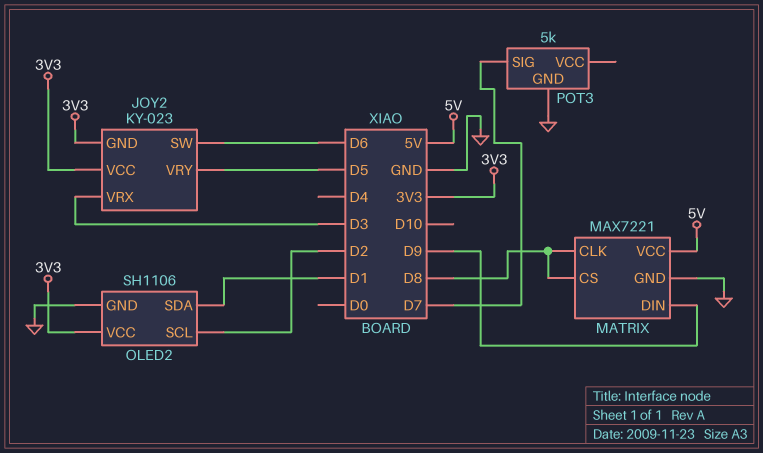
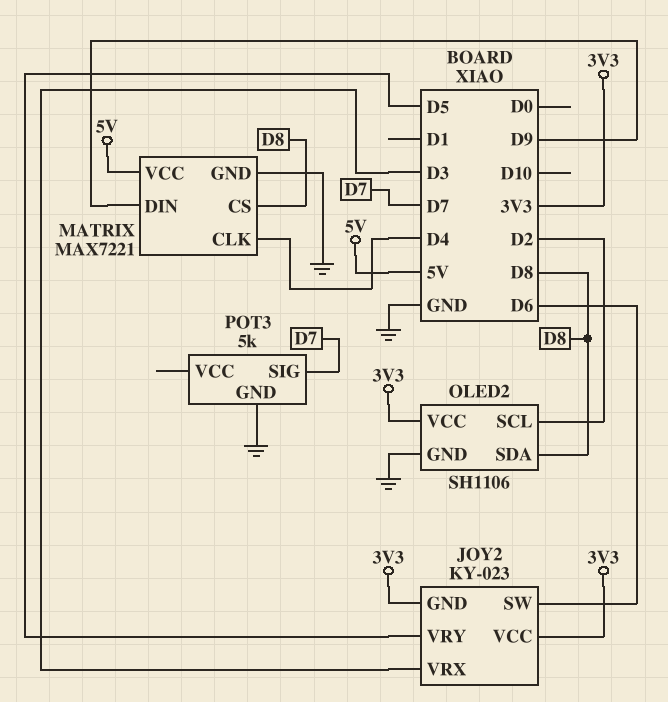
MATRIX pin CLK: D8 -> D4
OLED2 pin SDA: D1 -> D8

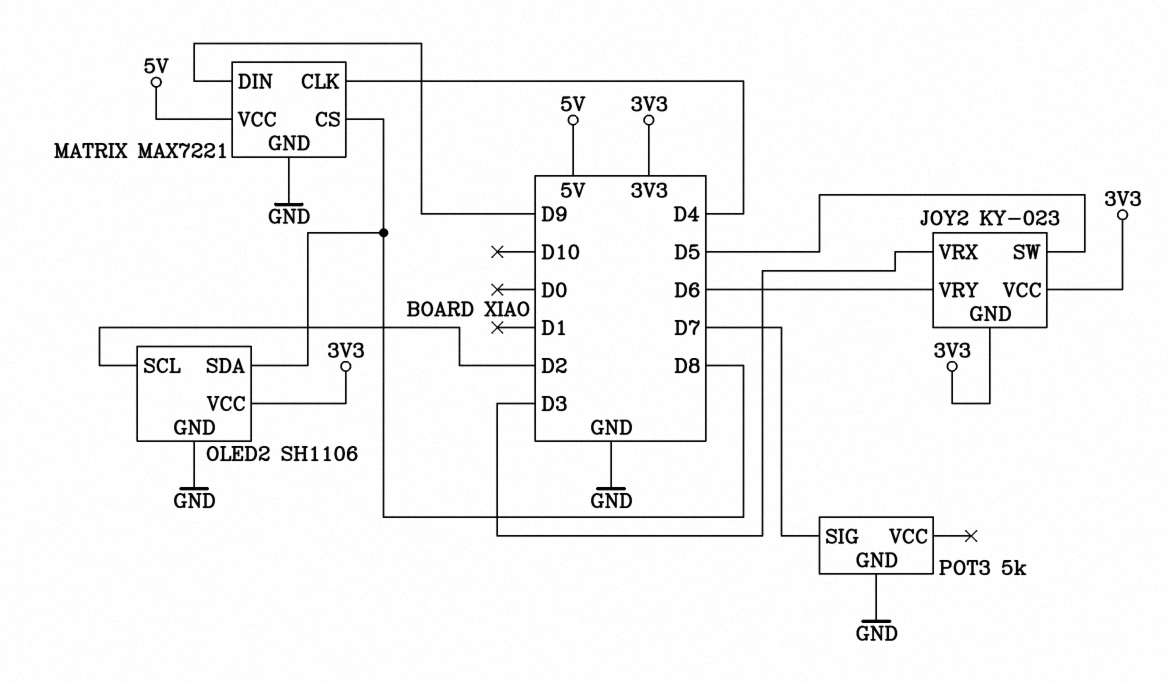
JOY2 pin SW: D6 -> D5
JOY2 pin VRY: D5 -> D6

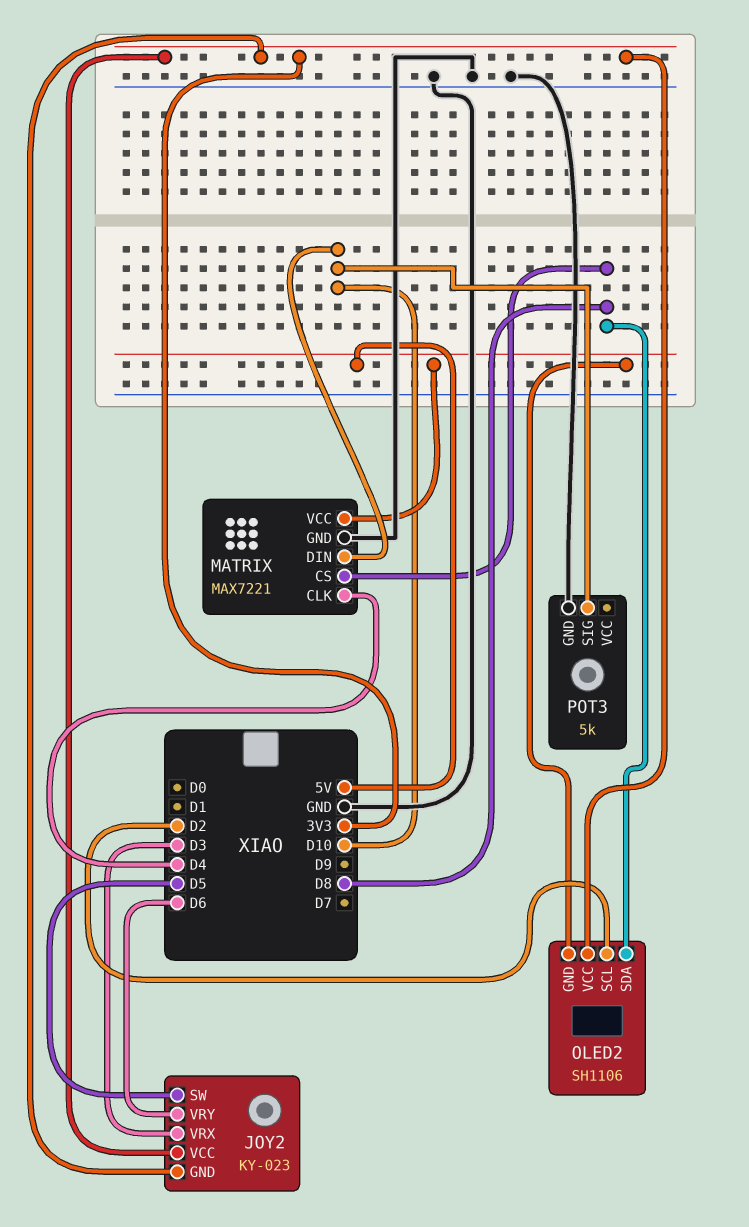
MATRIX pin DIN: D9 -> D10
OLED2 pin GND: GND -> 5V
POT3 pin SIG: D7 -> D10

